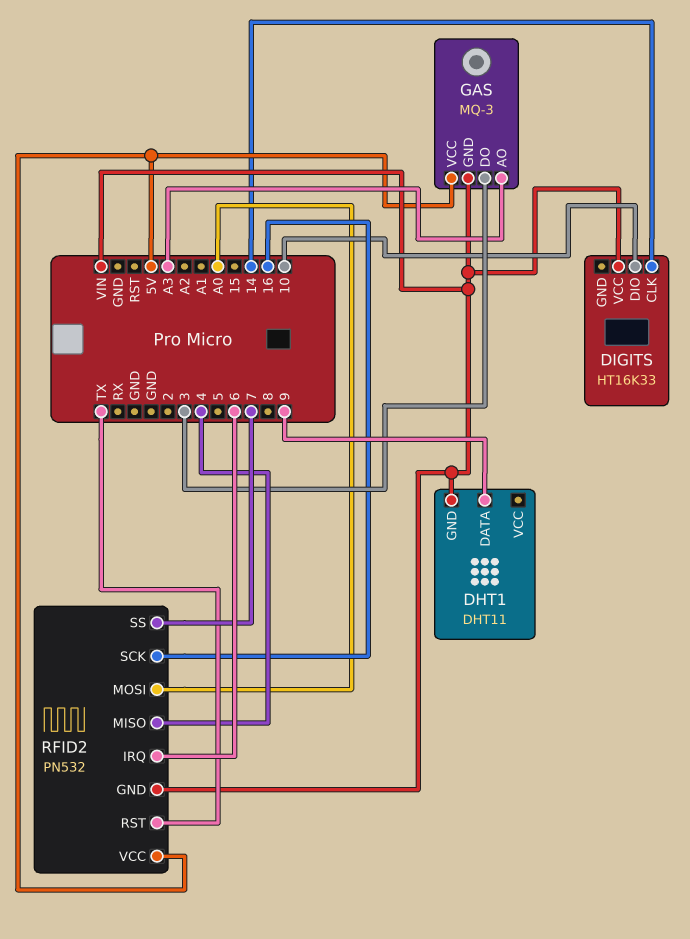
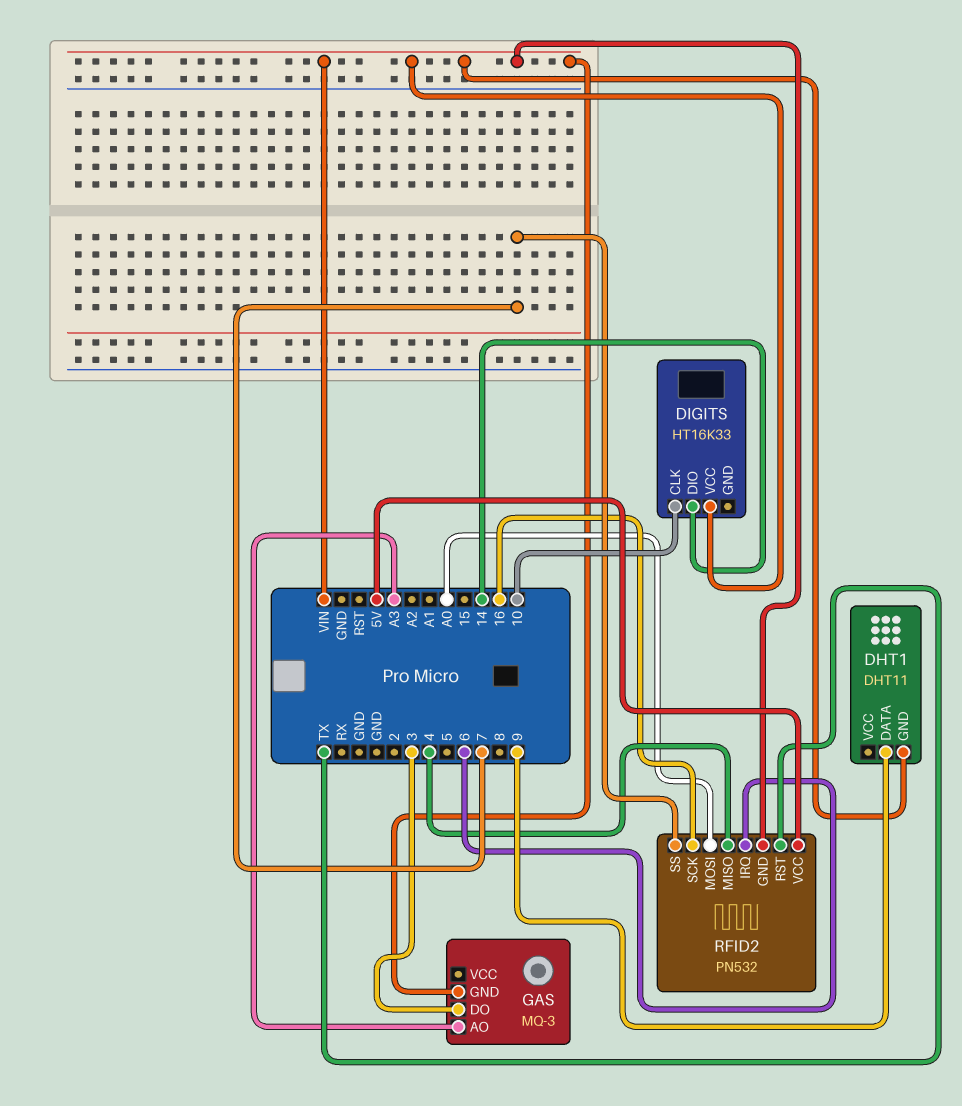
DIGITS pin CLK: 14 -> 10
DIGITS pin DIO: 10 -> 14
GAS pin VCC: 5V -> none

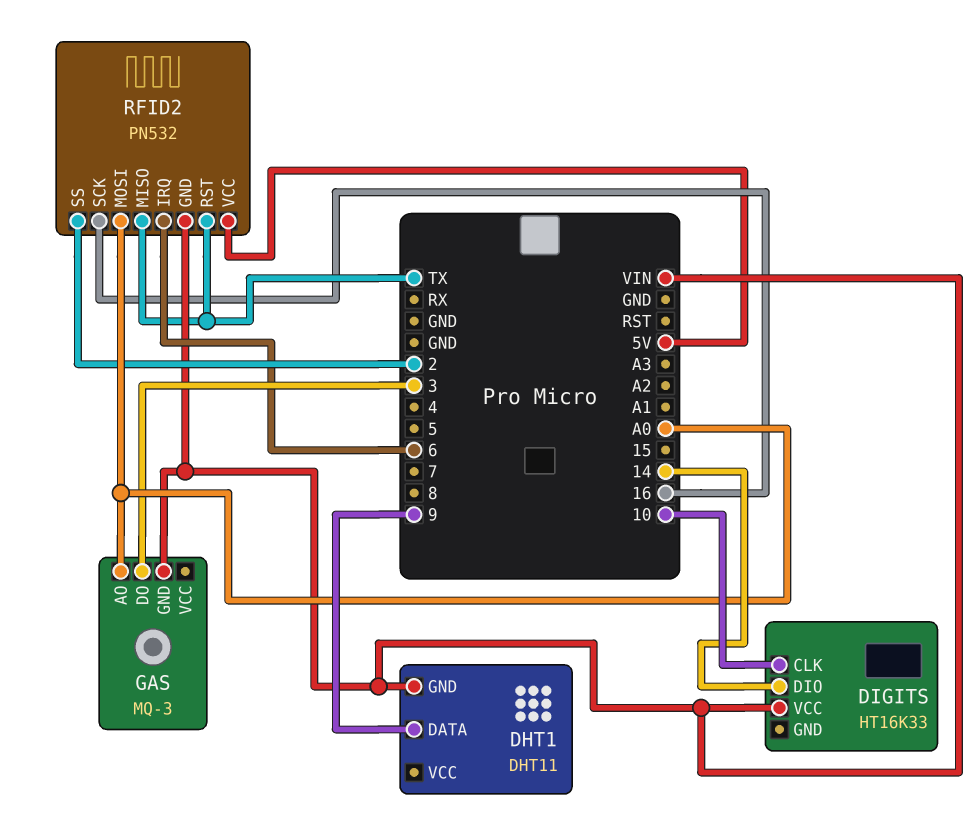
GAS pin AO: A3 -> A0
RFID2 pin MISO: 4 -> TX
RFID2 pin SS: 7 -> 2

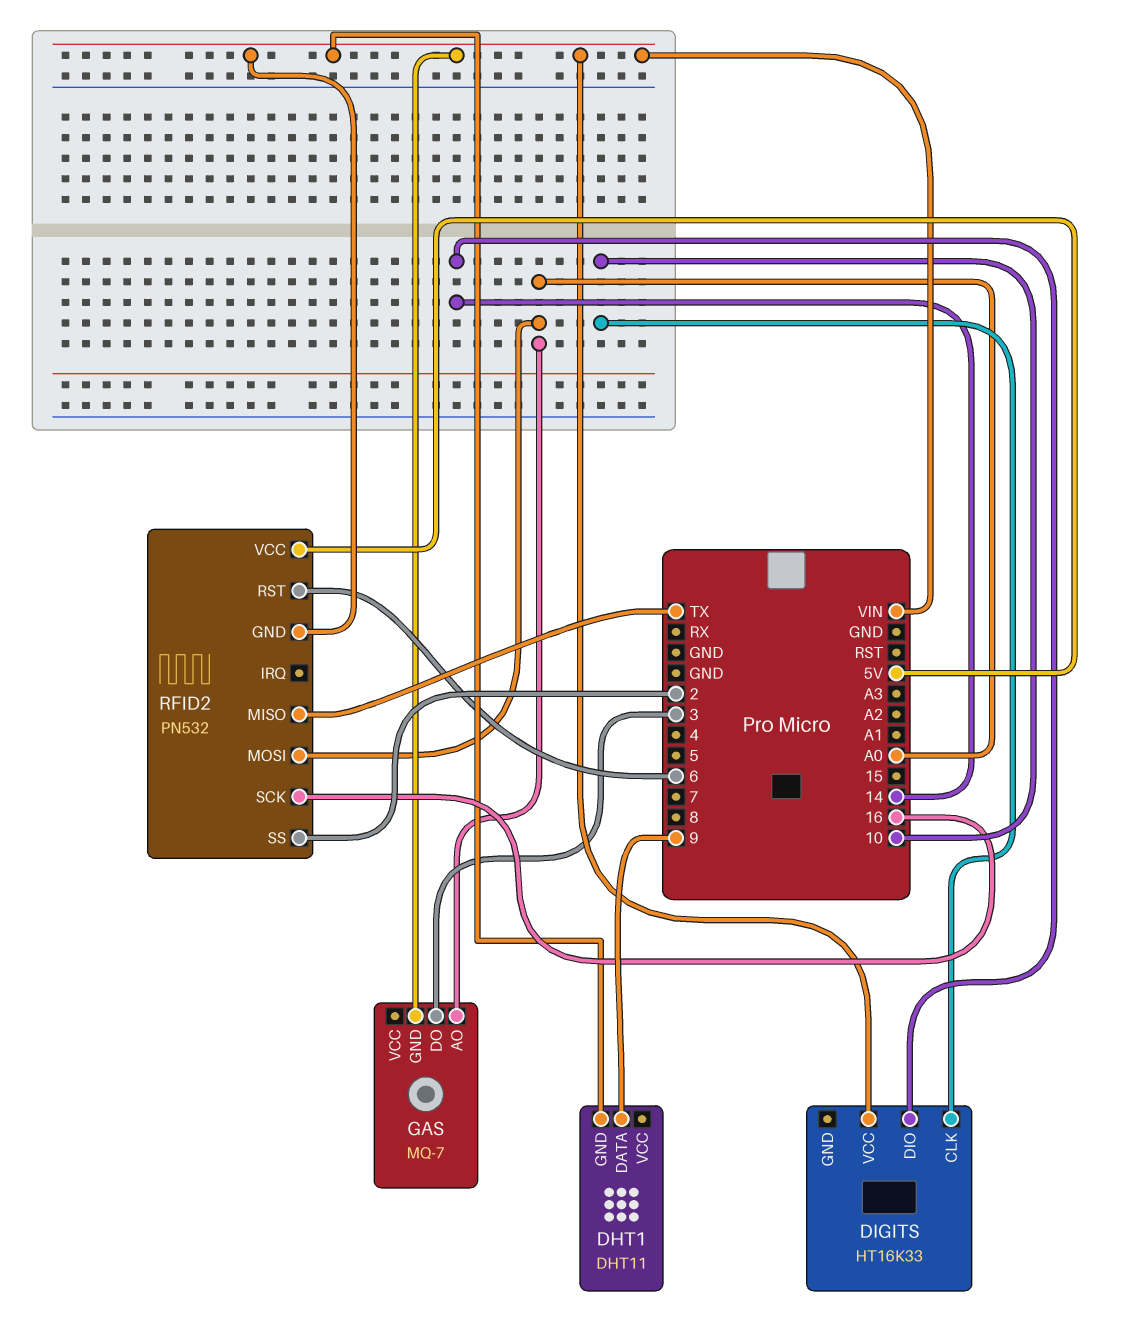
GAS: MQ-3 -> MQ-7
RFID2 pin IRQ: 6 -> none
RFID2 pin RST: TX -> 6

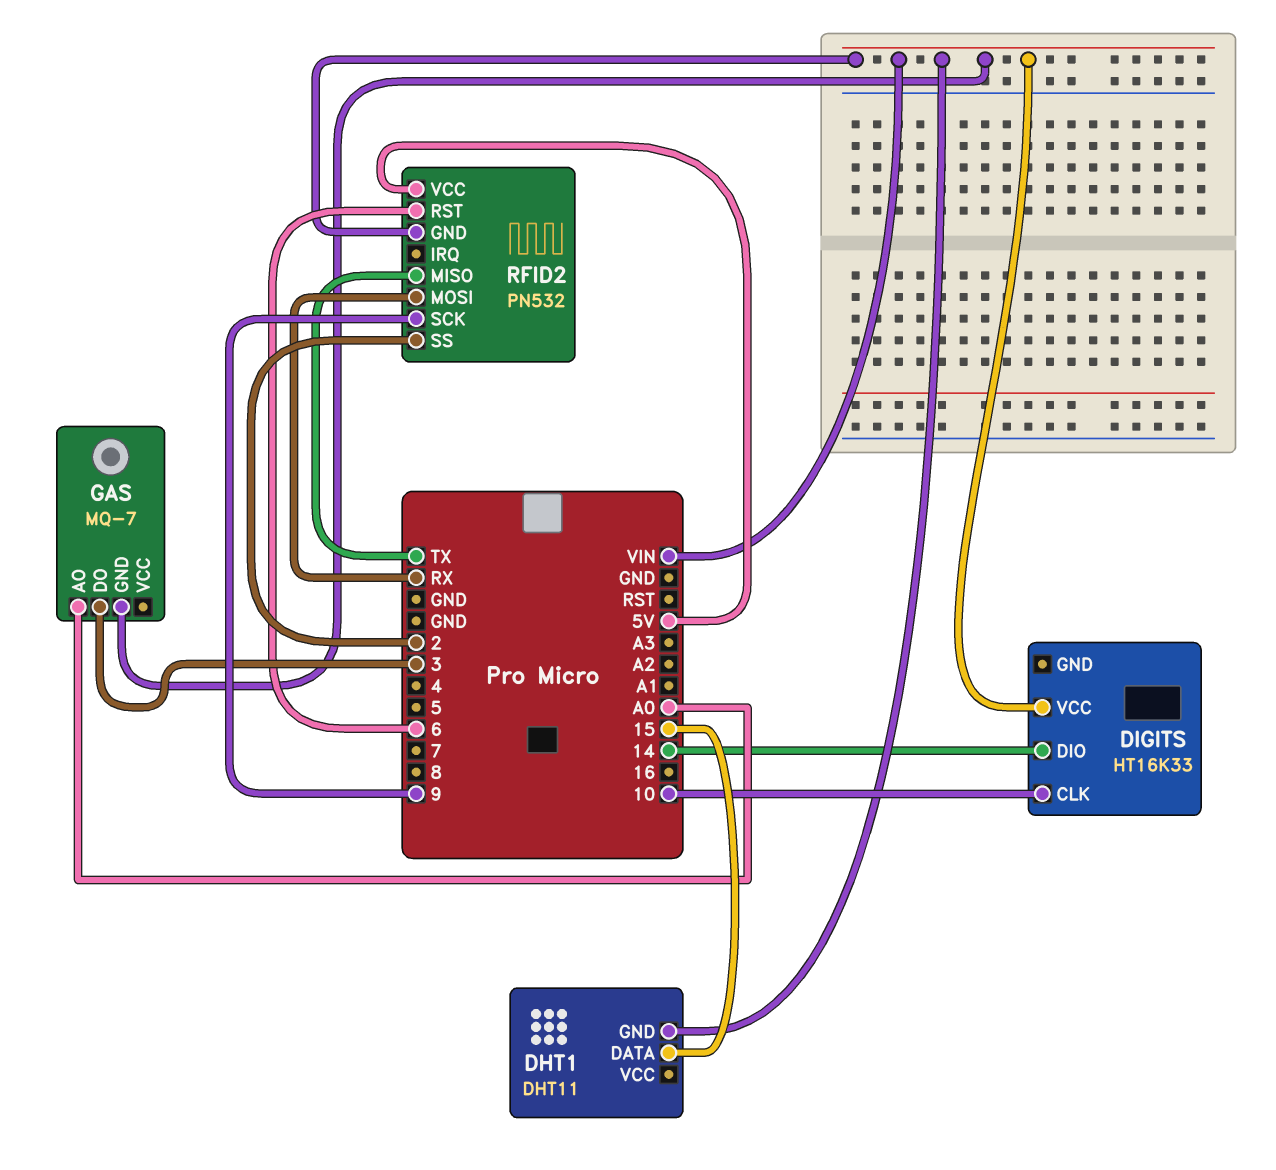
DHT1 pin DATA: 9 -> 15
RFID2 pin MOSI: A0 -> RX
RFID2 pin SCK: 16 -> 9

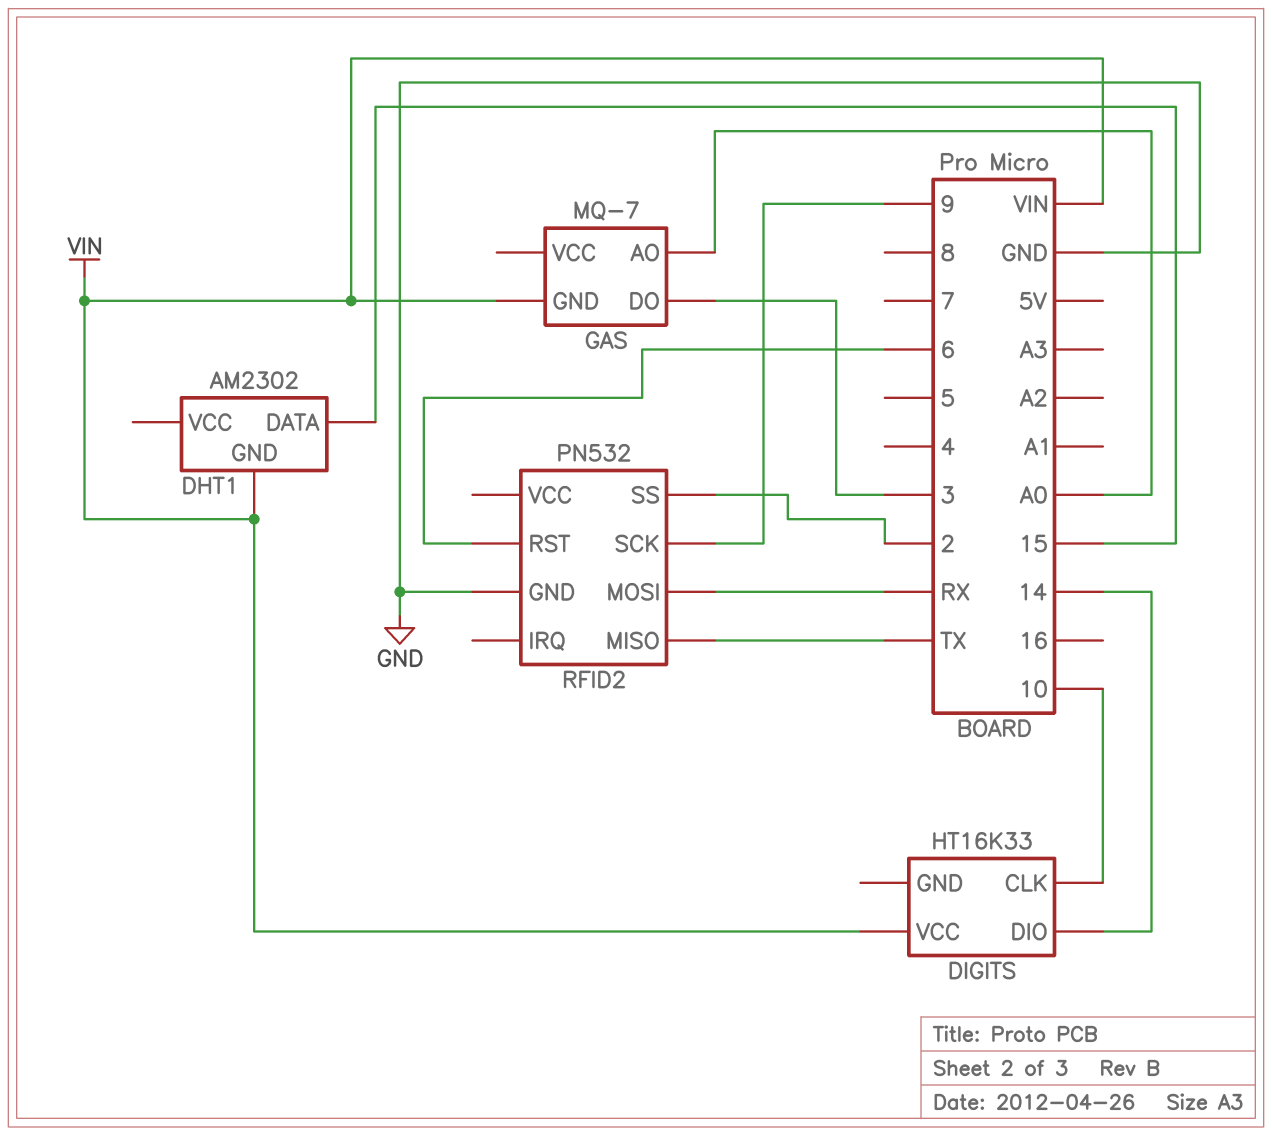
DHT1: DHT11 -> AM2302
RFID2 pin GND: VIN -> GND
RFID2 pin VCC: 5V -> none

